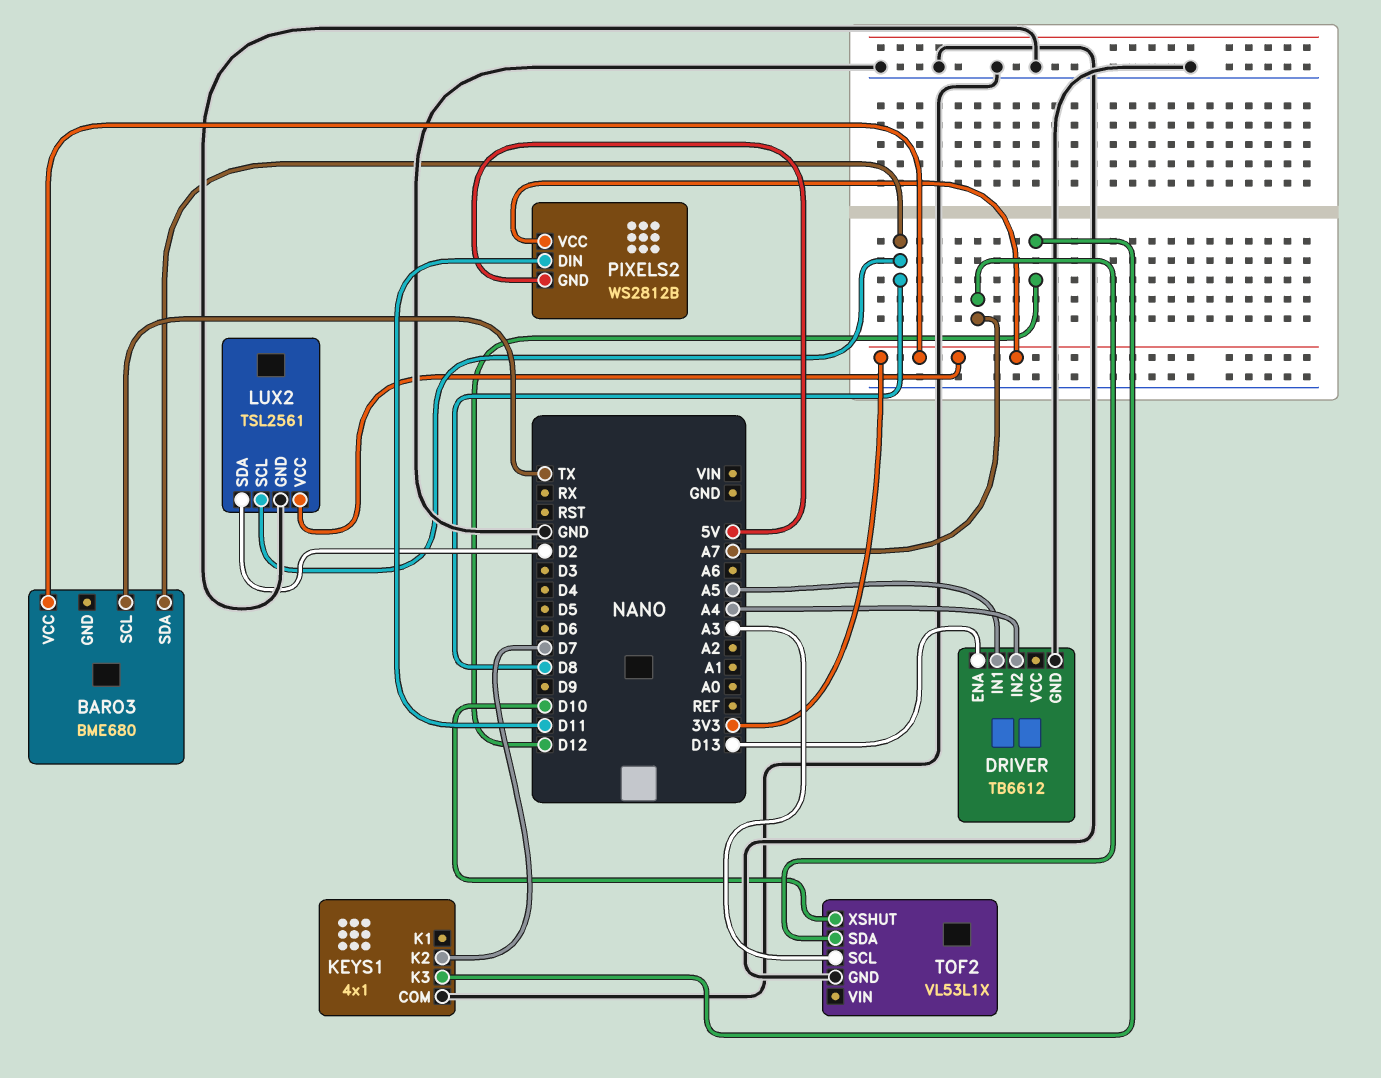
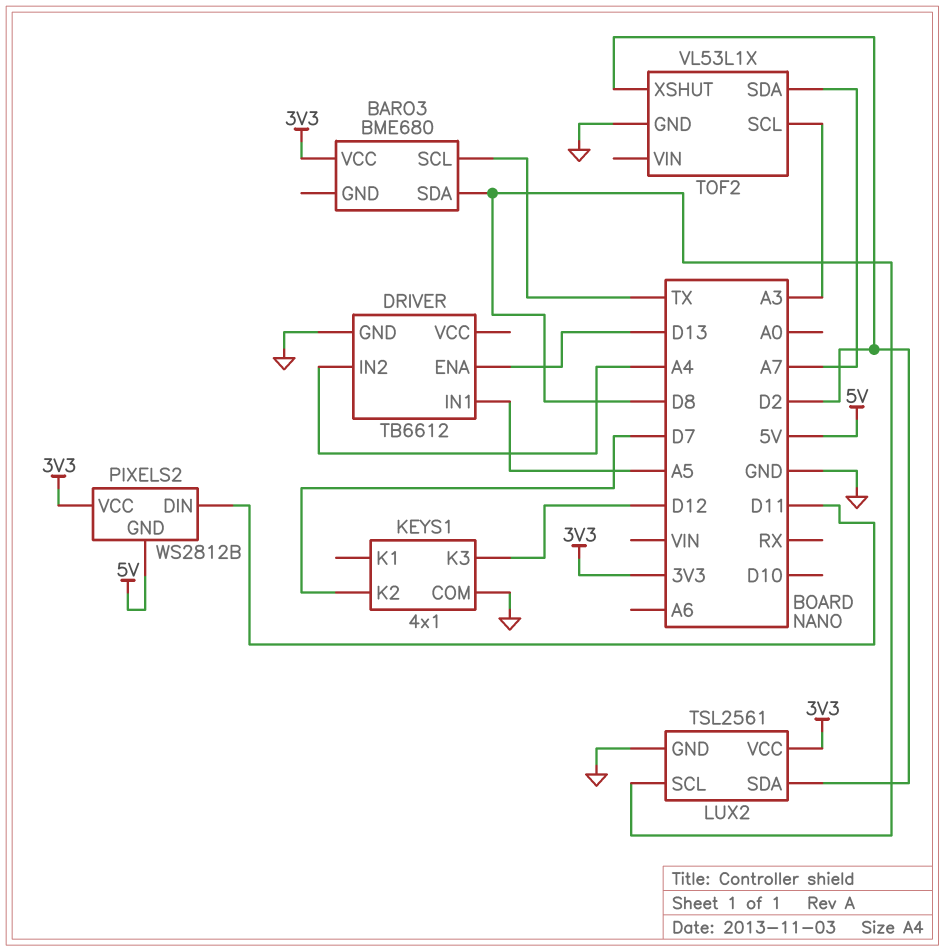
TOF2 pin XSHUT: D10 -> D2

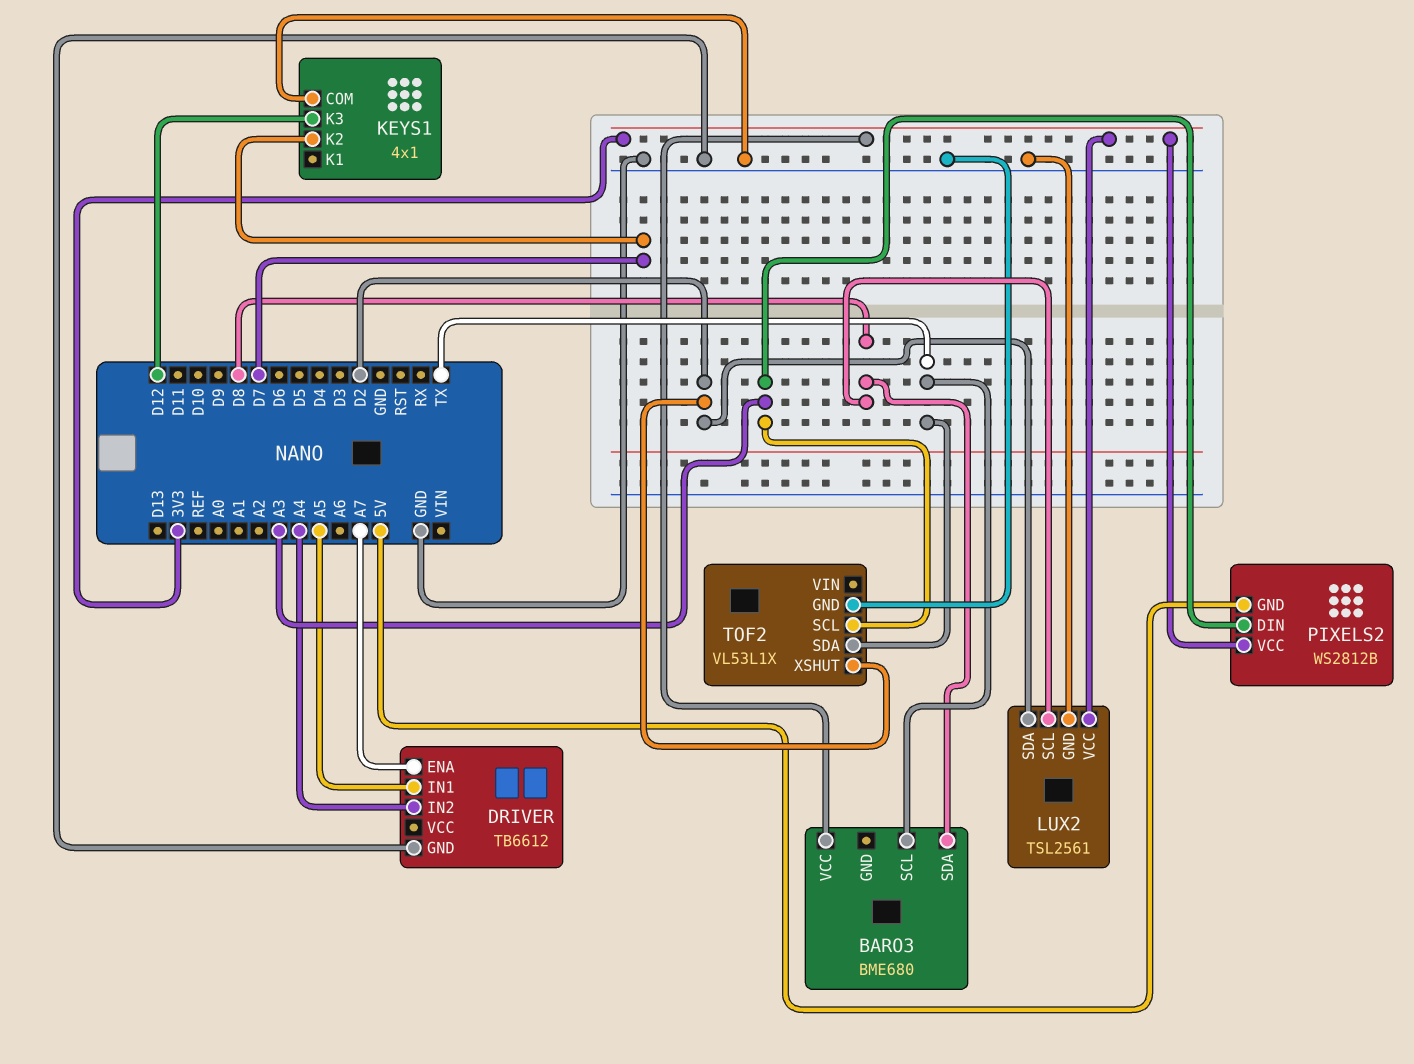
DRIVER pin ENA: D13 -> A7
PIXELS2 pin DIN: D11 -> A3
TOF2 pin SDA: A7 -> TX

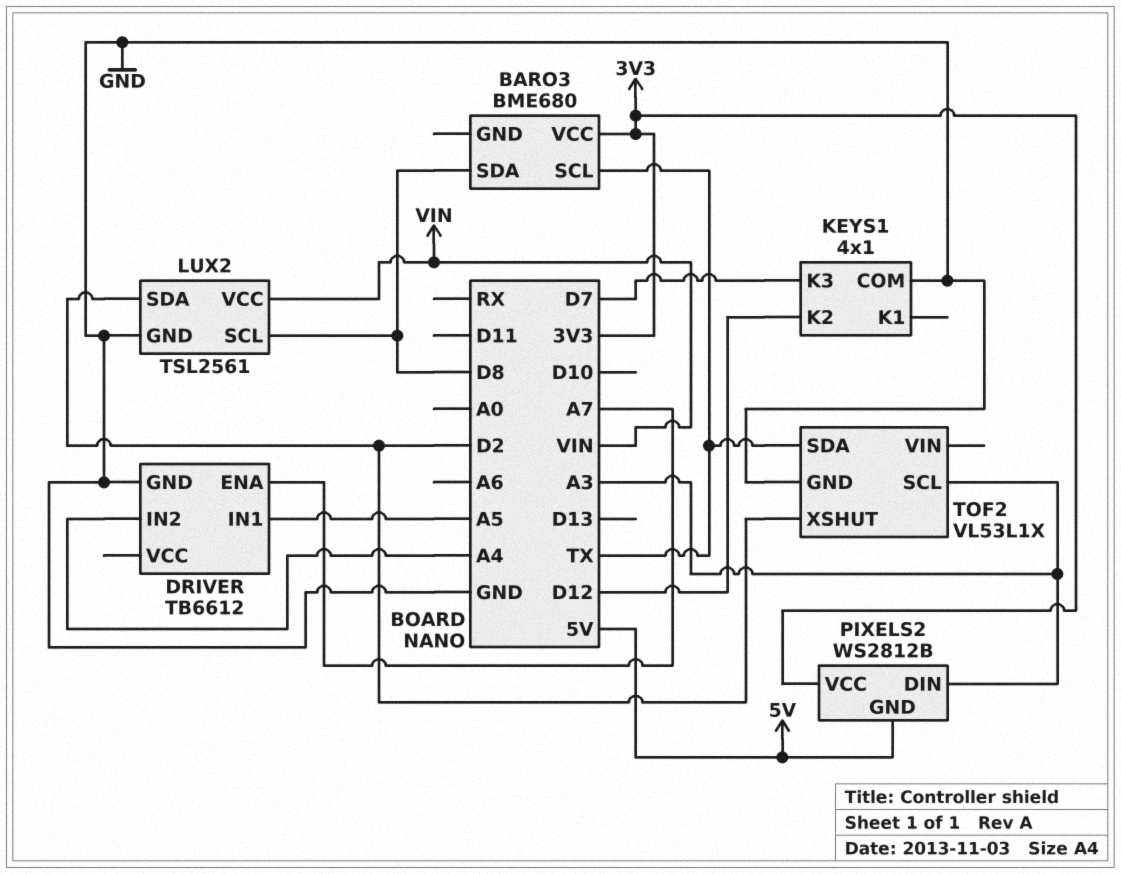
KEYS1 pin K2: D7 -> D12
KEYS1 pin K3: D12 -> D7
LUX2 pin VCC: 3V3 -> VIN

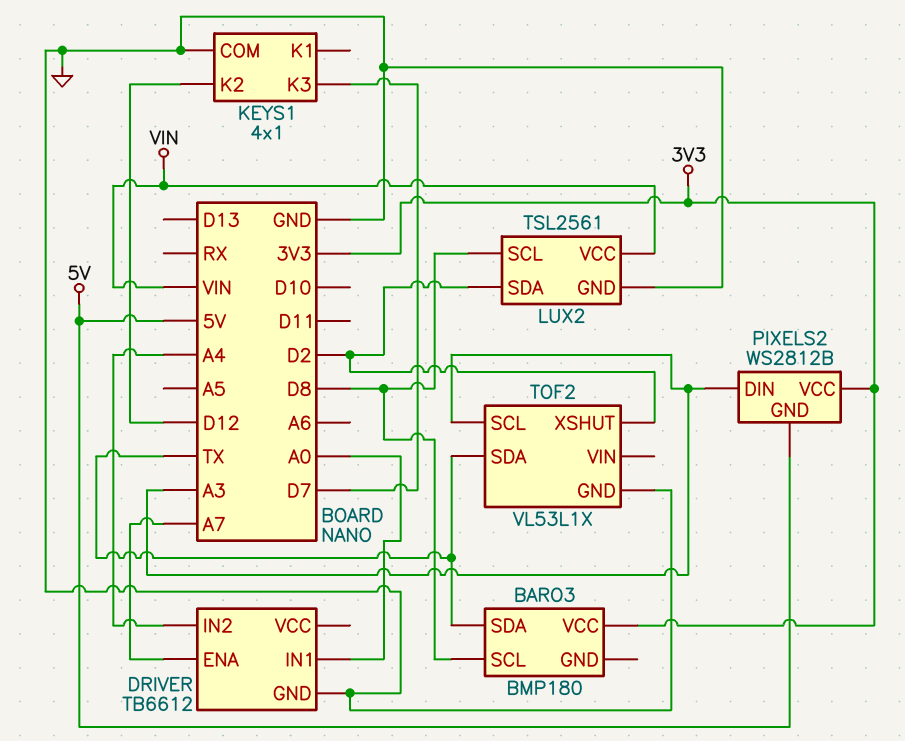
BARO3: BME680 -> BMP180
BARO3 pin SCL: TX -> D8
BARO3 pin SDA: D8 -> TX
DRIVER pin IN1: A5 -> A0

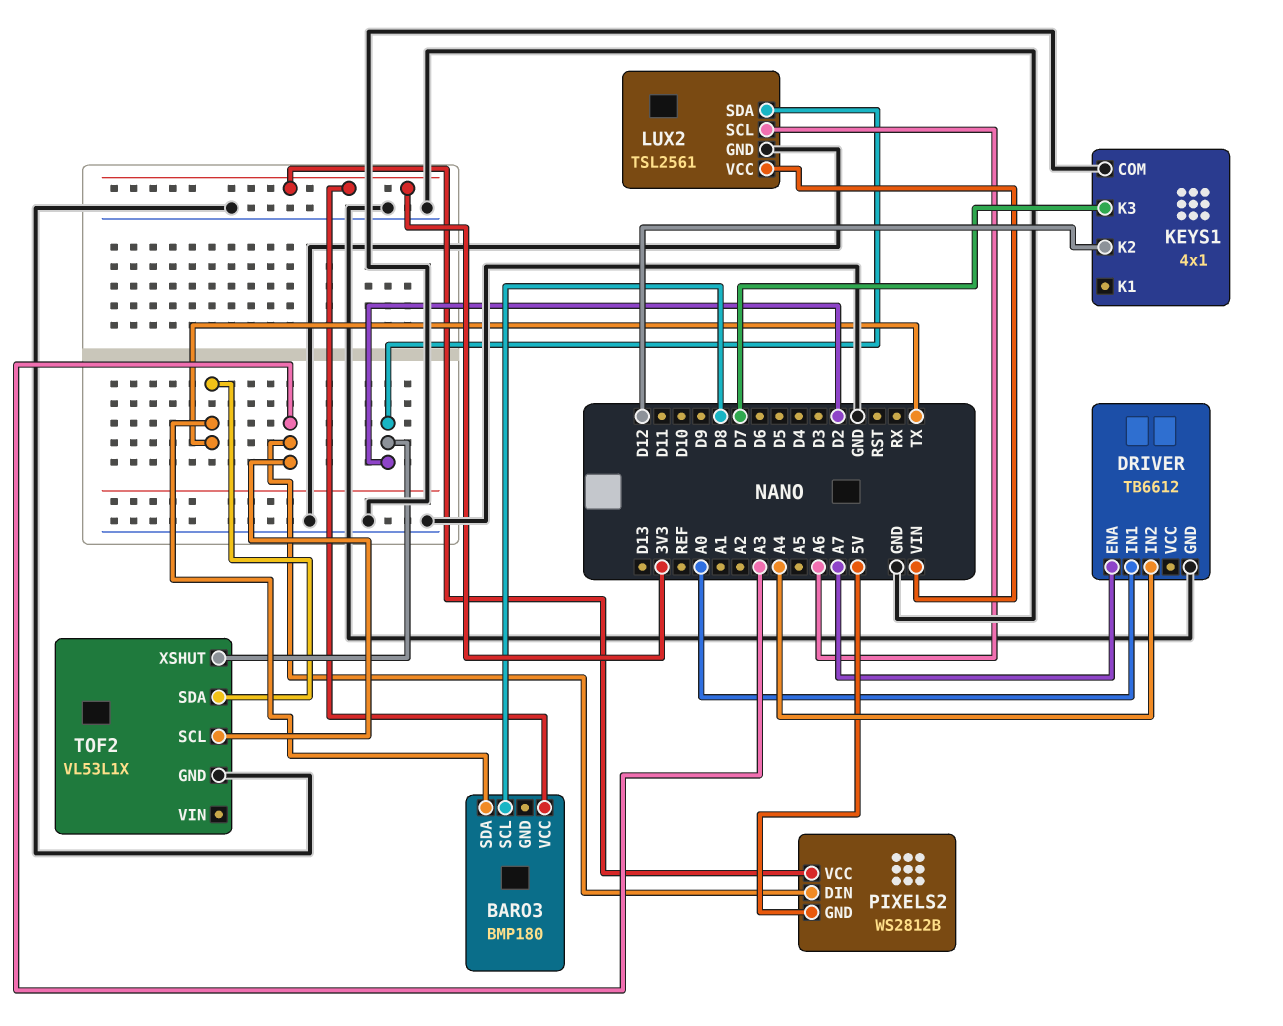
LUX2 pin SCL: D8 -> A6

